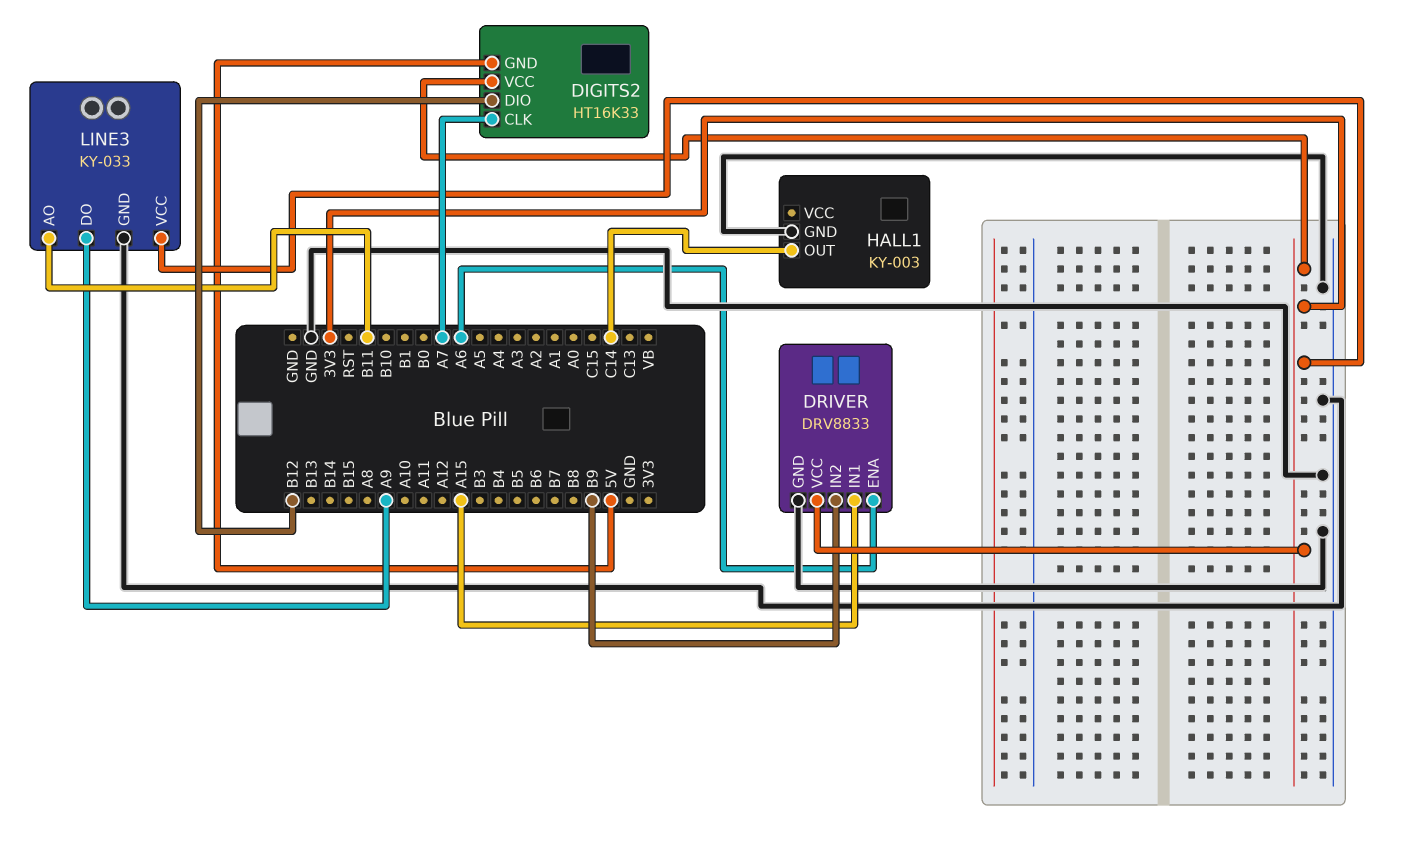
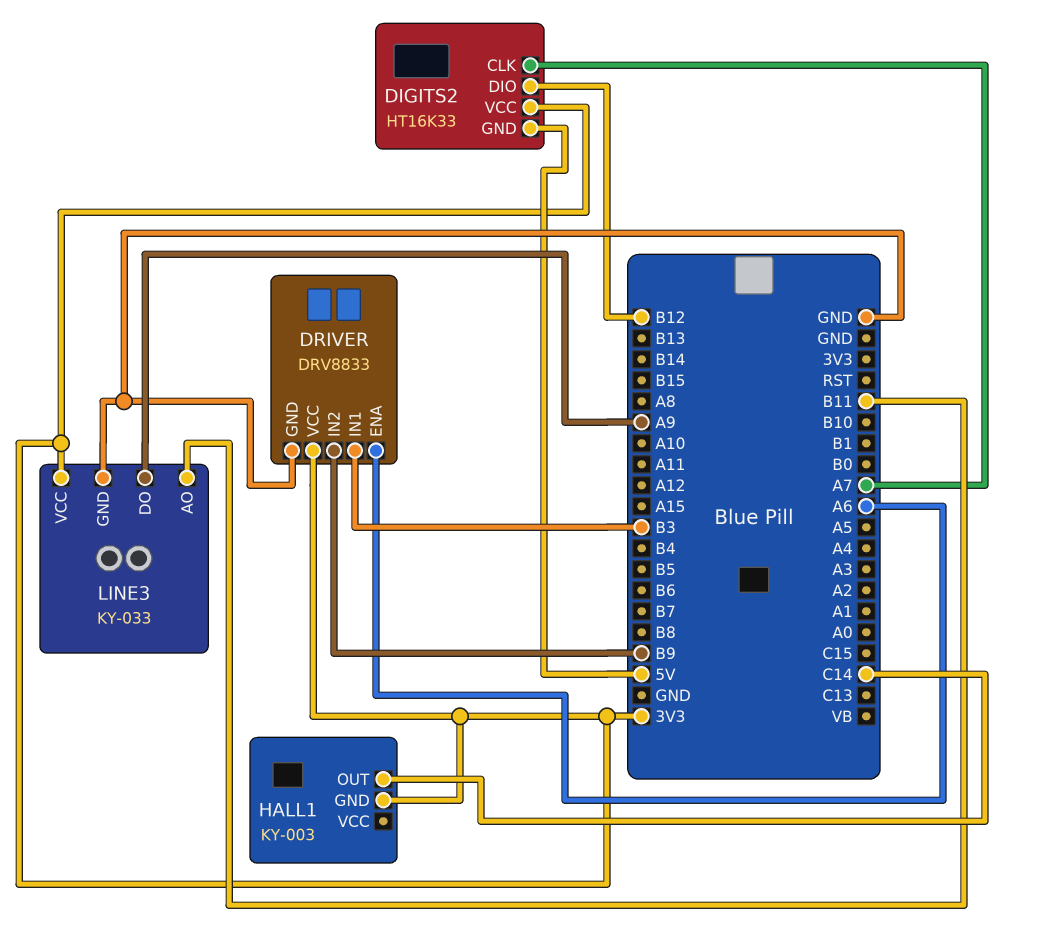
DRIVER pin IN1: A15 -> B3
HALL1 pin GND: GND -> 3V3

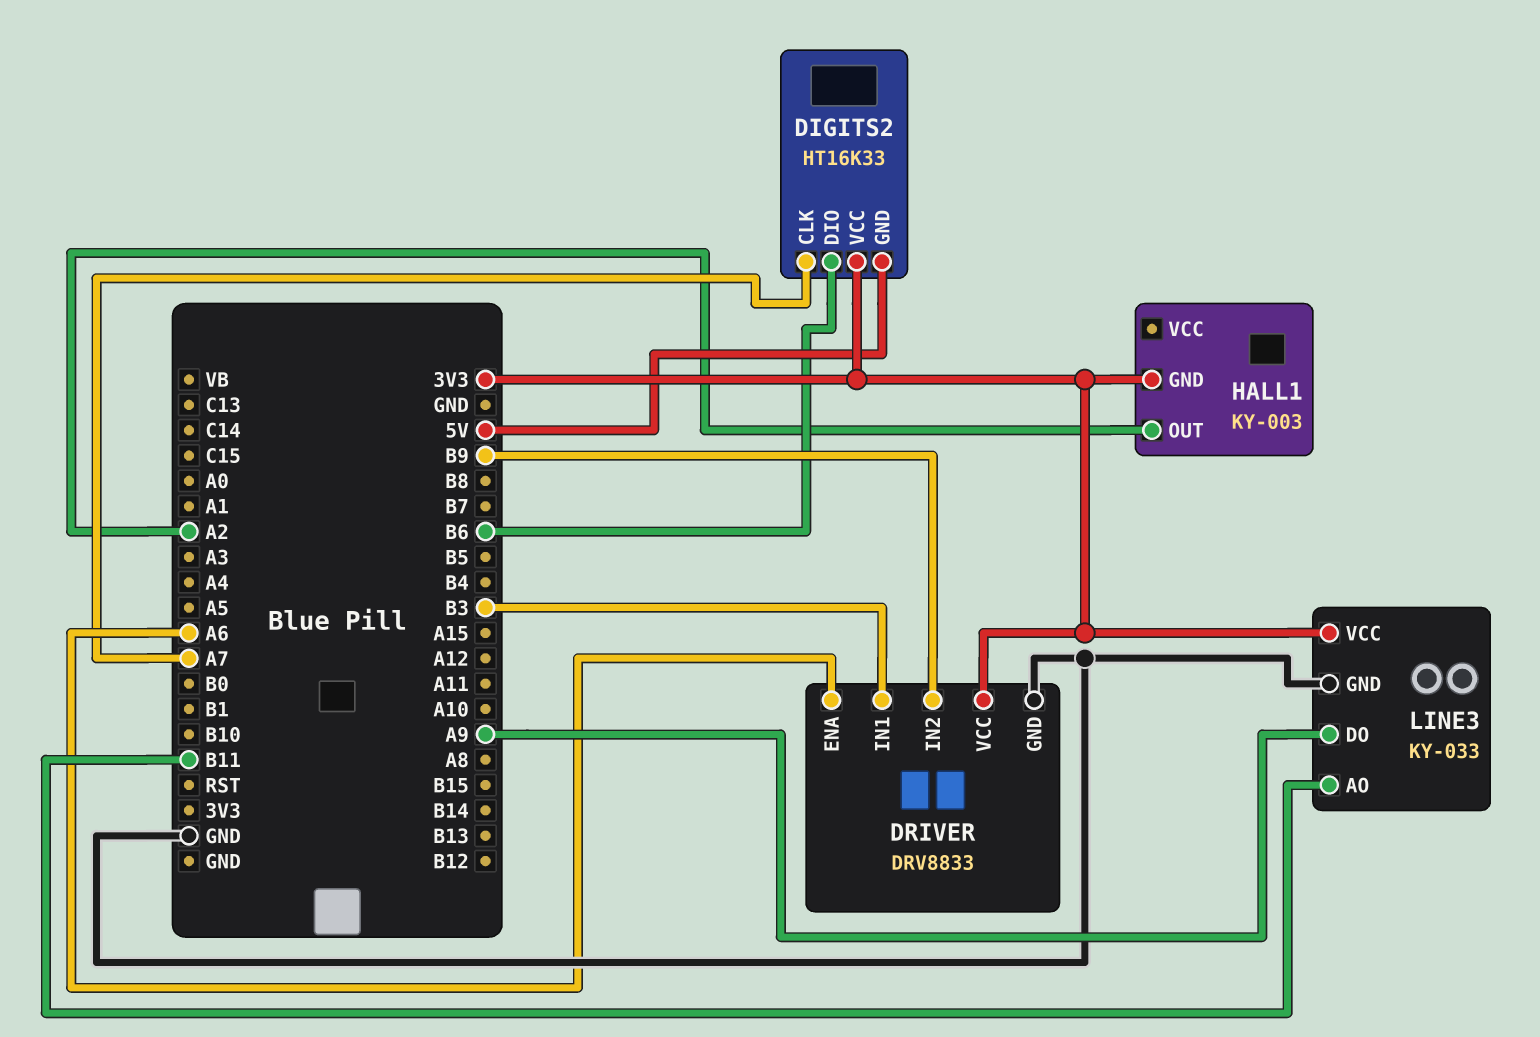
DIGITS2 pin DIO: B12 -> B6
HALL1 pin OUT: C14 -> A2

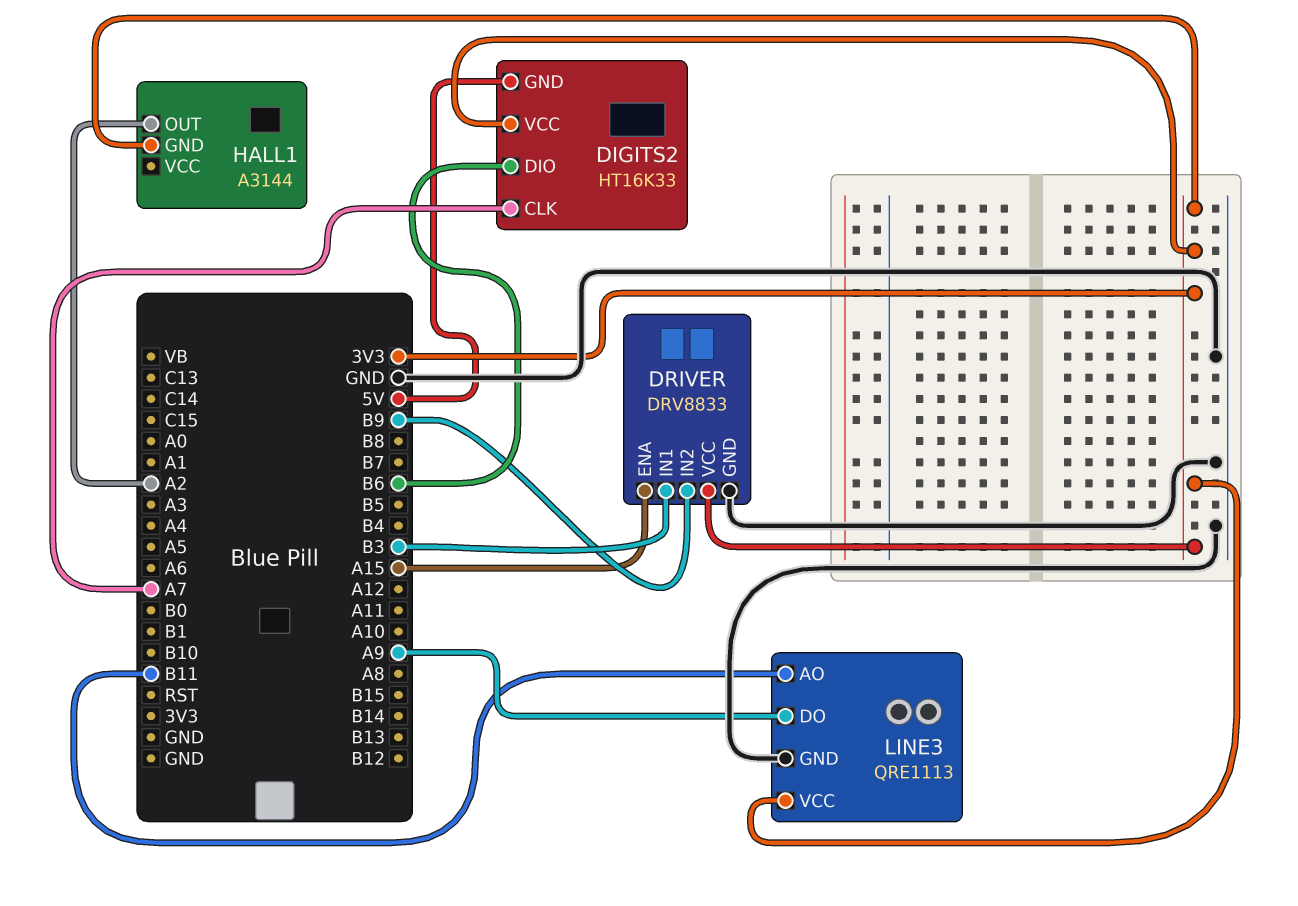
DRIVER pin ENA: A6 -> A15
HALL1: KY-003 -> A3144
LINE3: KY-033 -> QRE1113

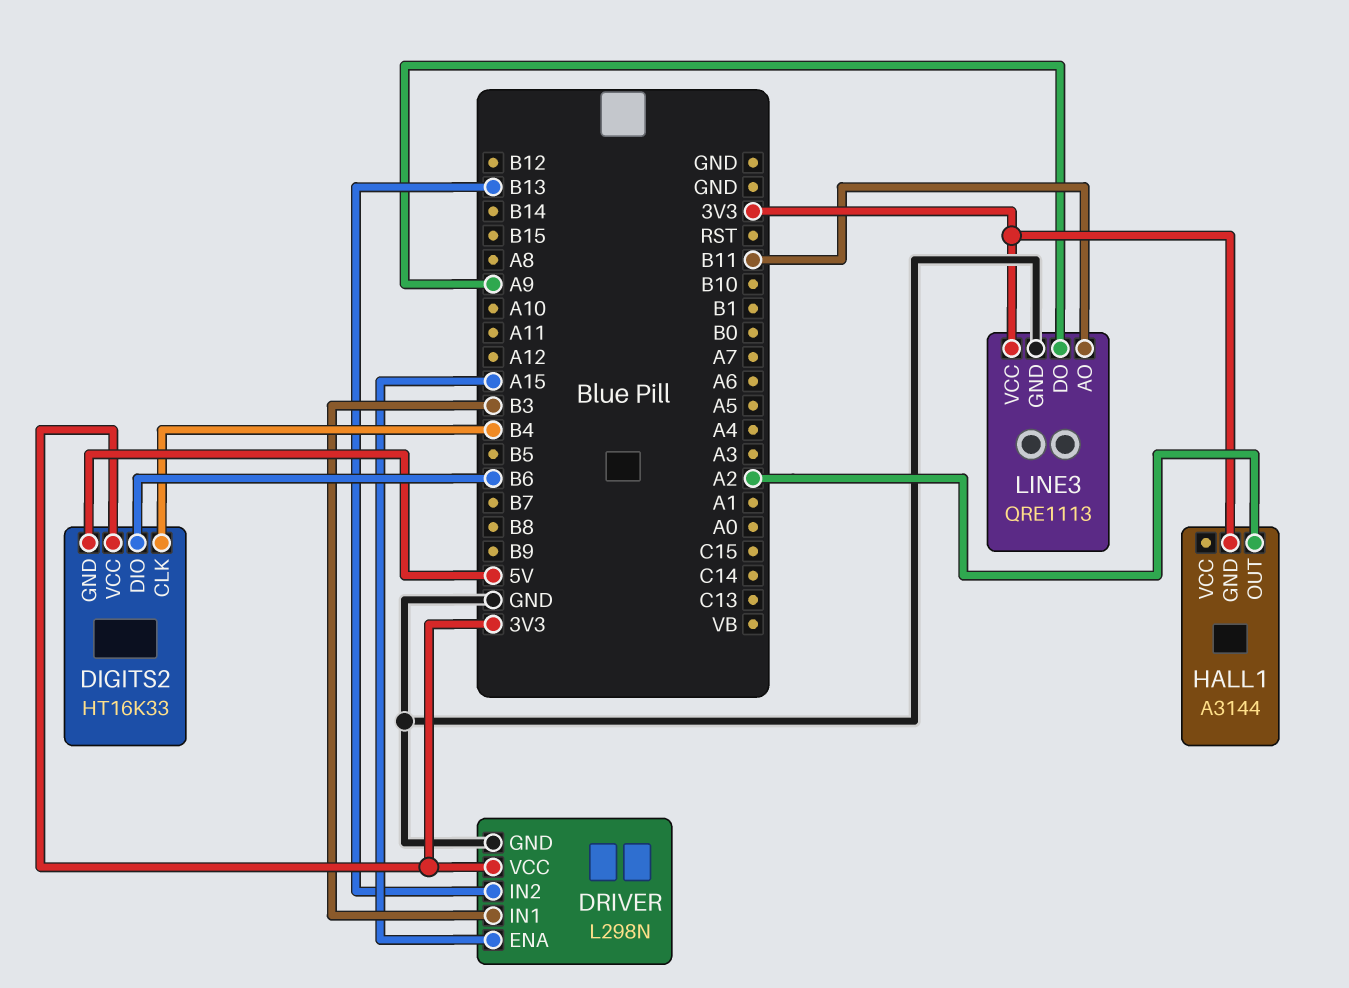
DIGITS2 pin CLK: A7 -> B4
DRIVER: DRV8833 -> L298N
DRIVER pin IN2: B9 -> B13

